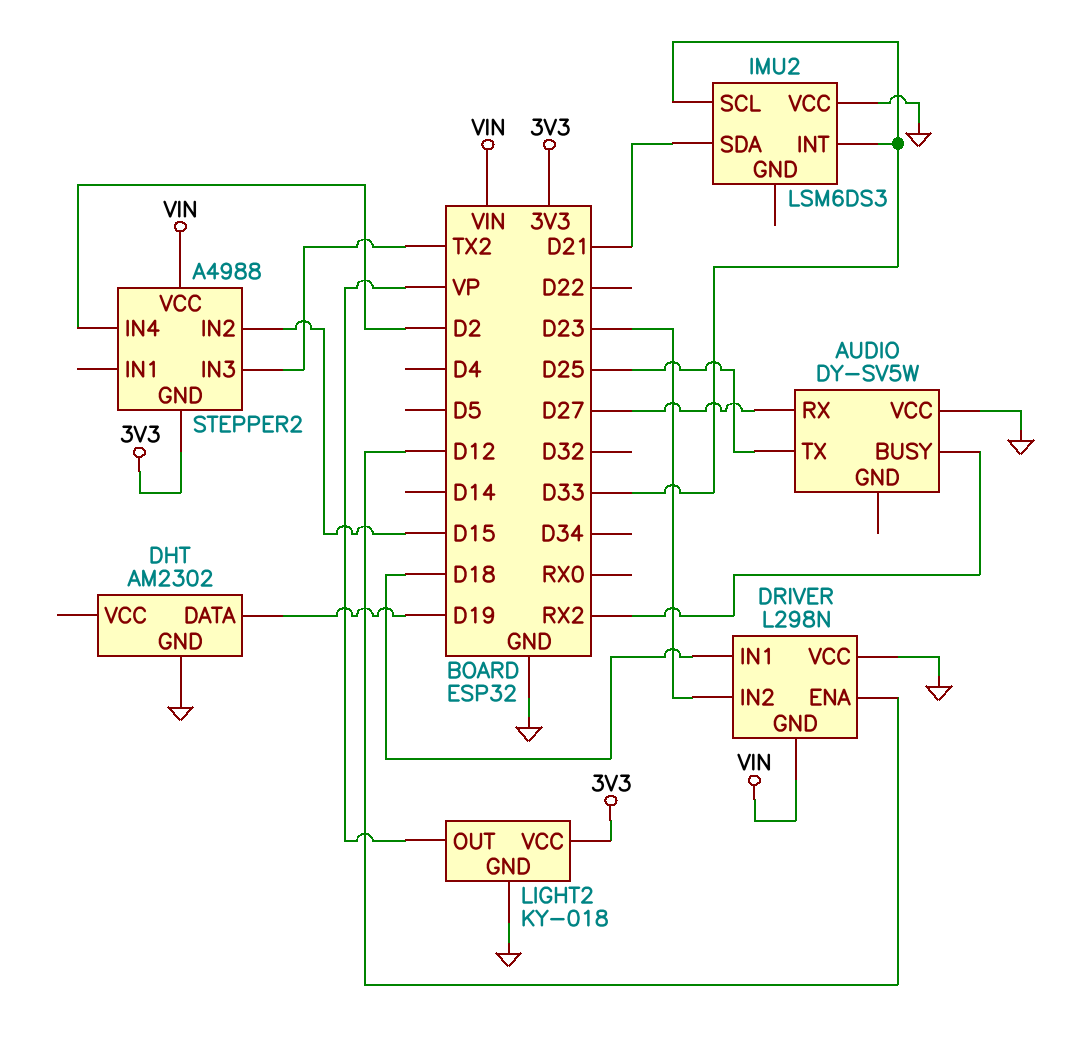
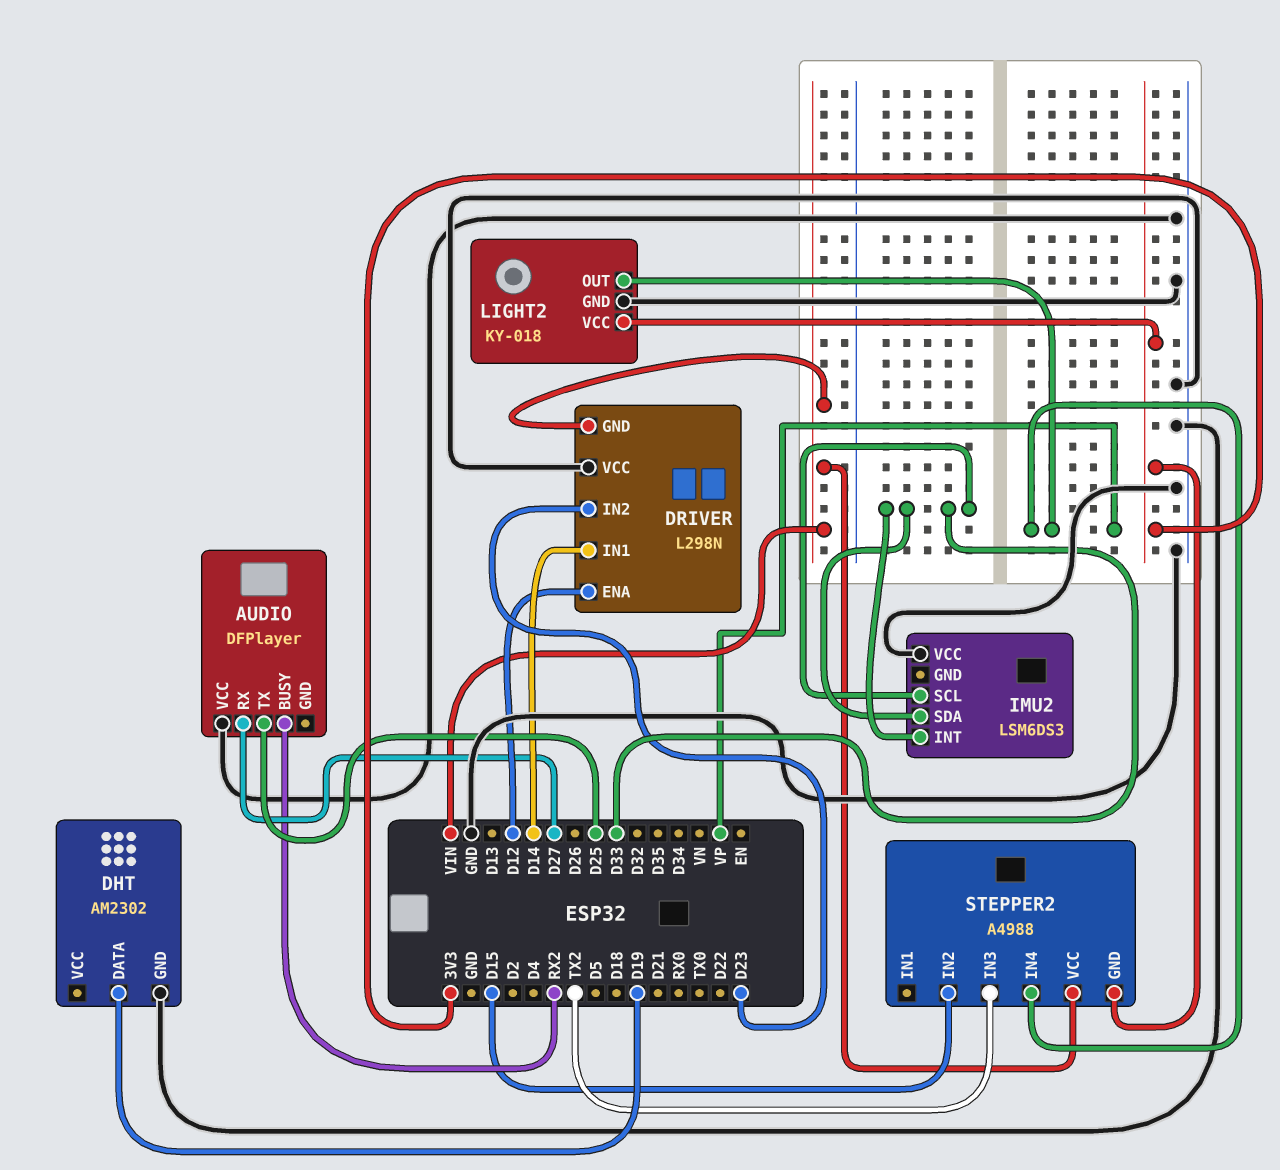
AUDIO: DY-SV5W -> DFPlayer
DRIVER pin IN1: D18 -> D14
IMU2 pin SDA: D21 -> D33
STEPPER2 pin IN4: D2 -> VP

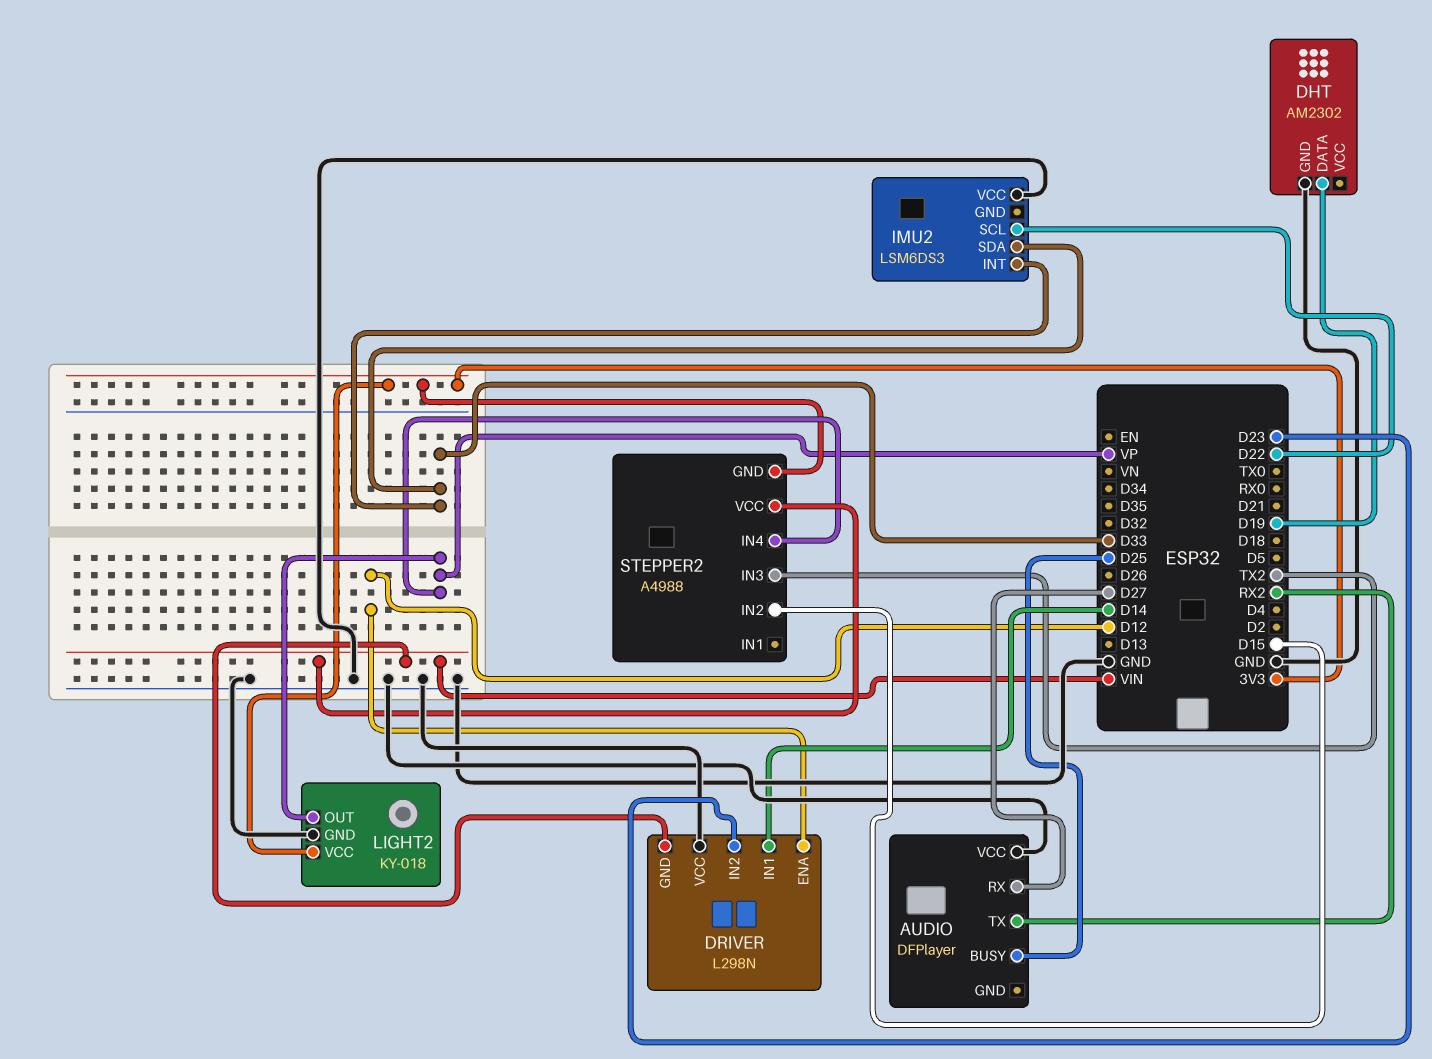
AUDIO pin BUSY: RX2 -> D25
AUDIO pin TX: D25 -> RX2
IMU2 pin SCL: D33 -> D22

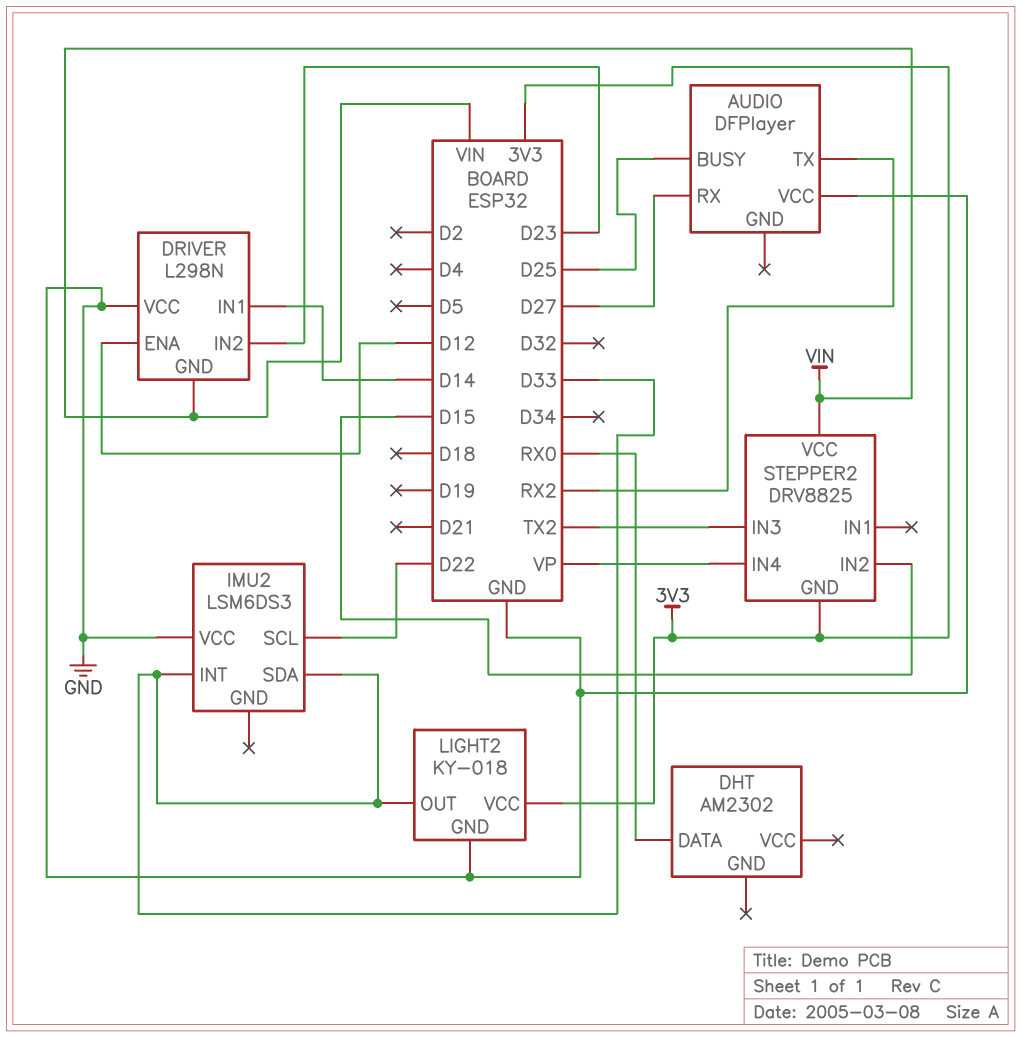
DHT pin DATA: D19 -> RX0
DHT pin GND: GND -> none
LIGHT2 pin OUT: VP -> D33
STEPPER2: A4988 -> DRV8825

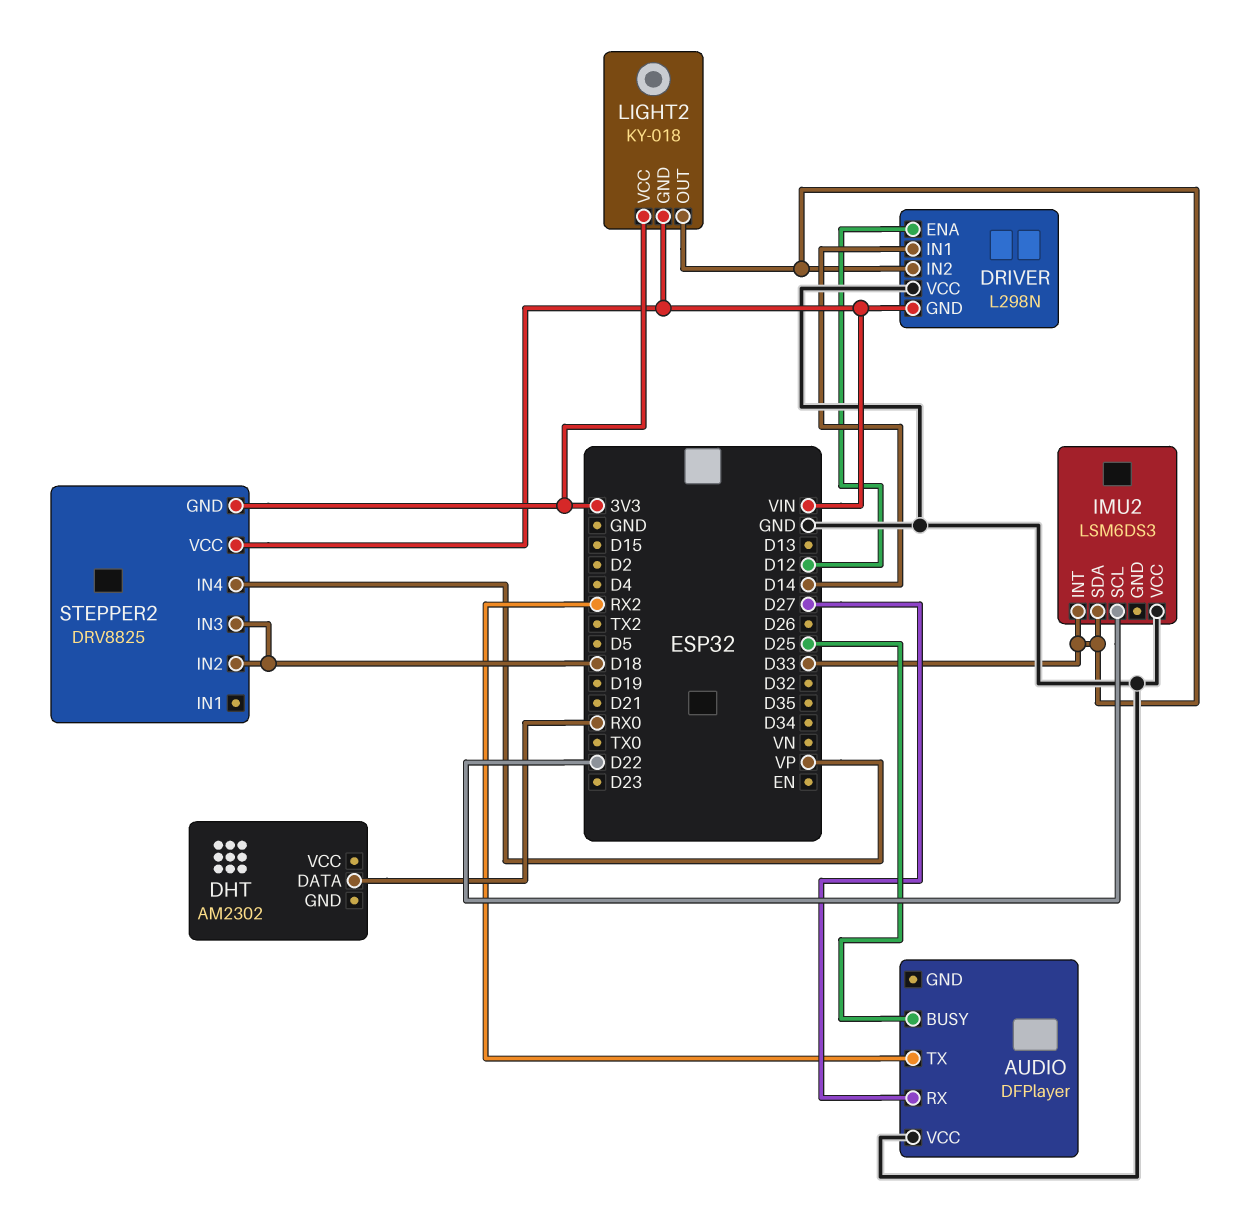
DRIVER pin IN2: D23 -> D33
LIGHT2 pin GND: GND -> VIN
STEPPER2 pin IN2: D15 -> D18
STEPPER2 pin IN3: TX2 -> D18

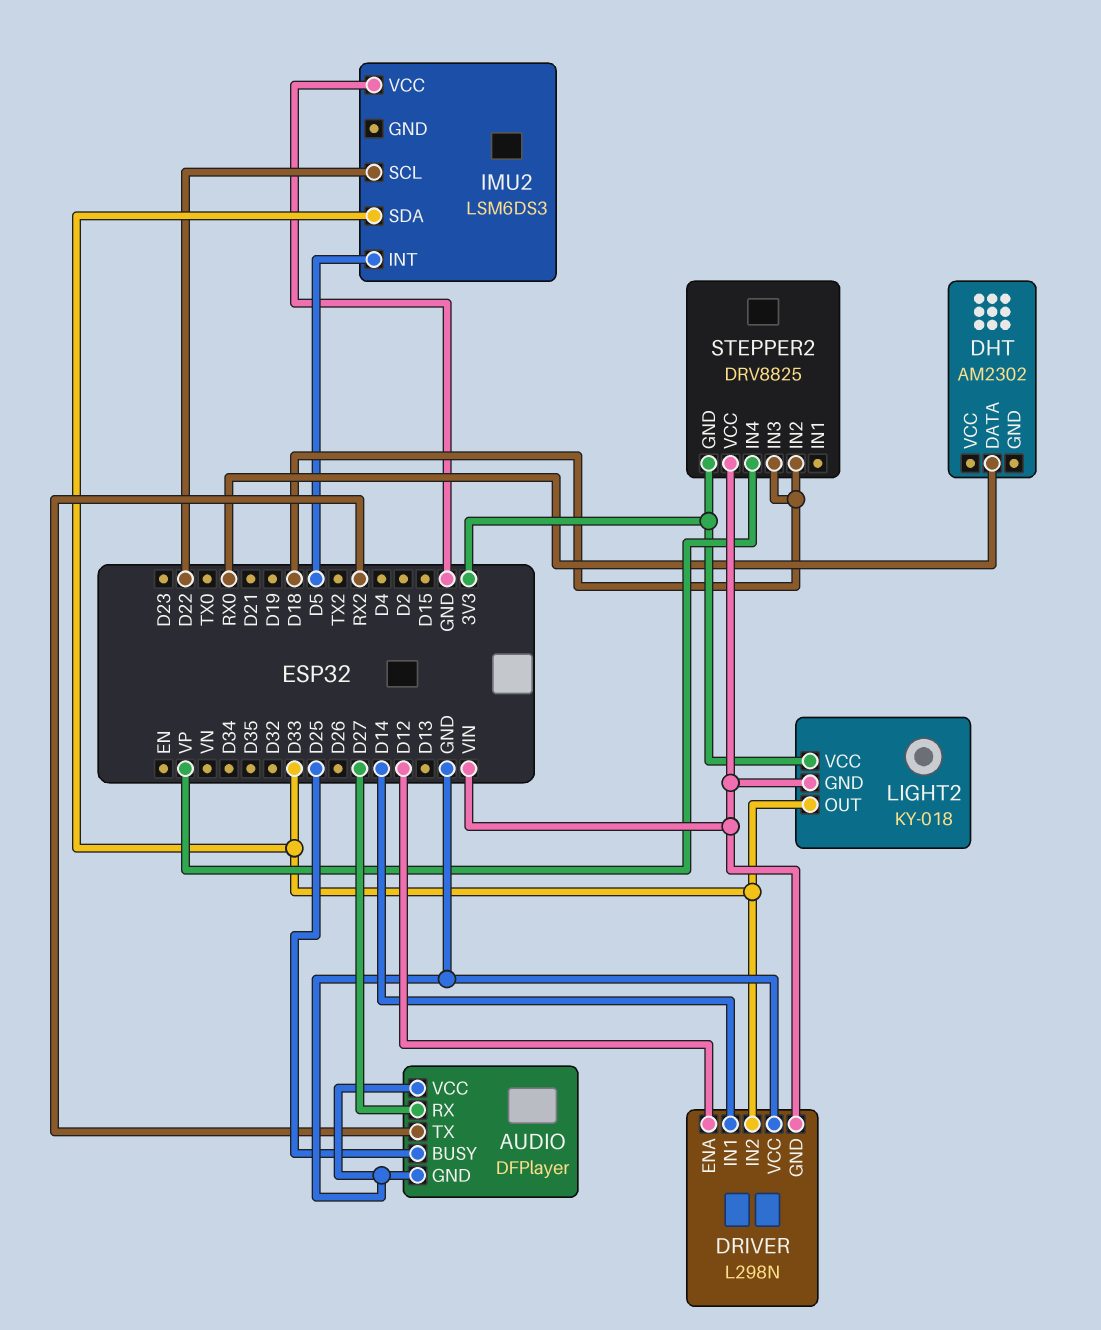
AUDIO pin GND: none -> GND
IMU2 pin INT: D33 -> D5

